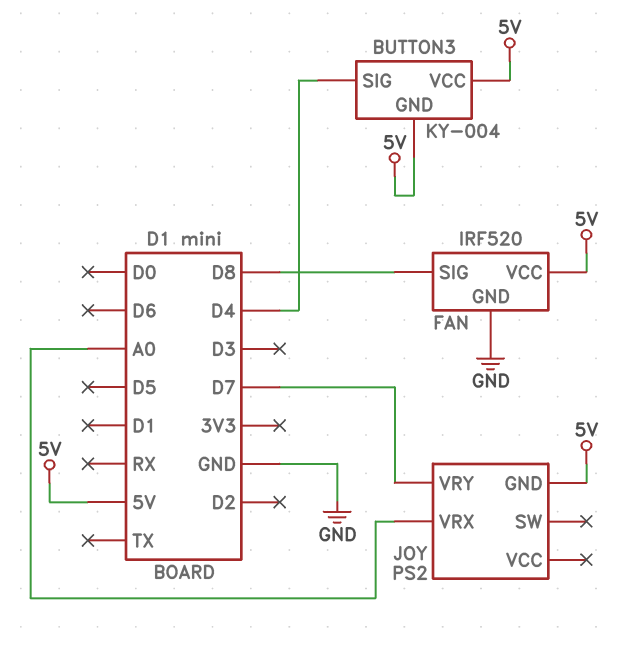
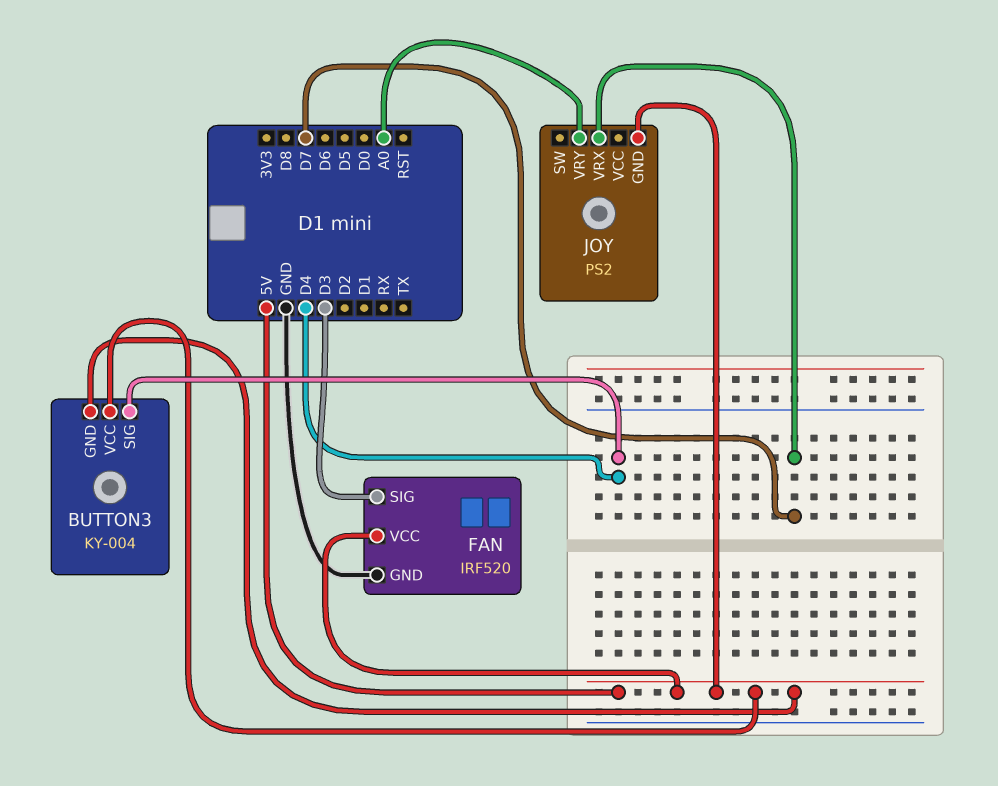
FAN pin SIG: D8 -> D3
JOY pin VRX: A0 -> D7
JOY pin VRY: D7 -> A0

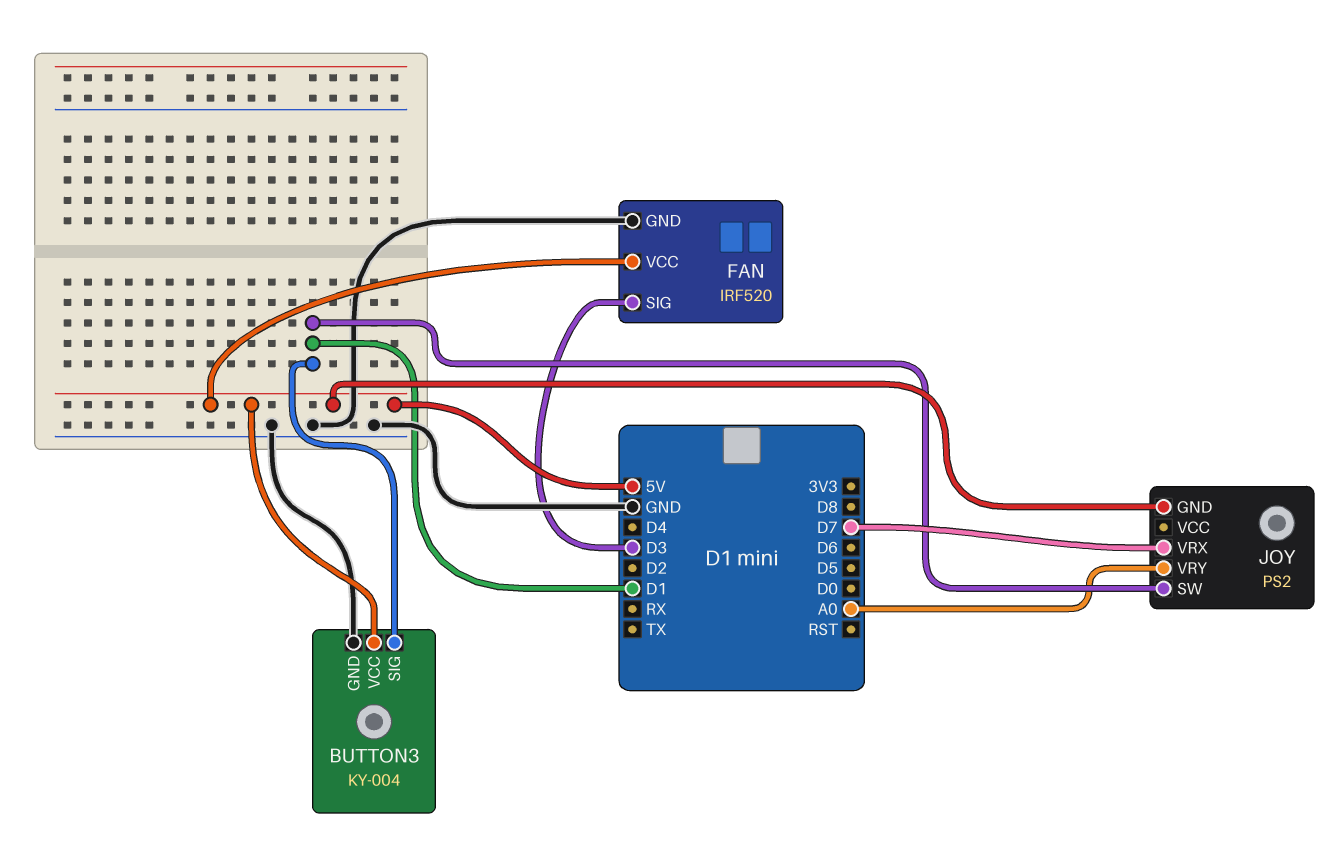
BUTTON3 pin GND: 5V -> GND
BUTTON3 pin SIG: D4 -> D1
JOY pin SW: none -> D1

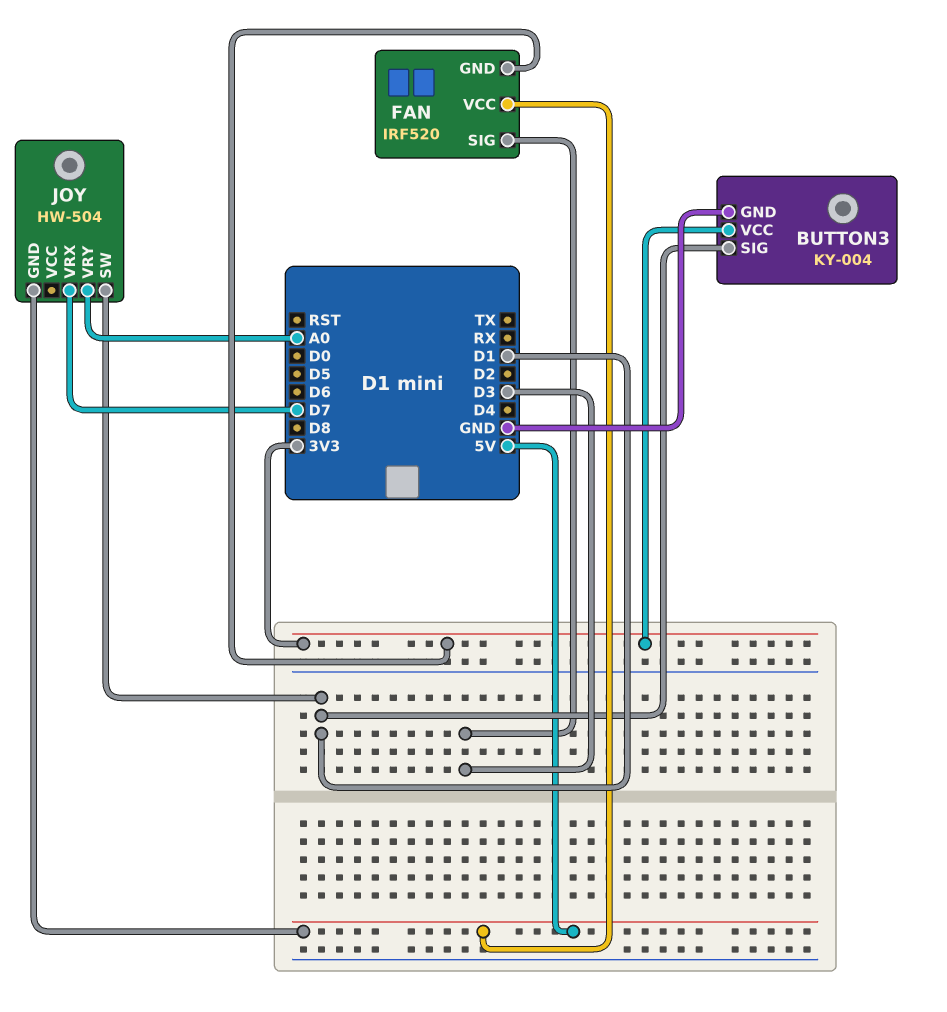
BUTTON3 pin VCC: 5V -> 3V3
FAN pin GND: GND -> 3V3
JOY: PS2 -> HW-504

